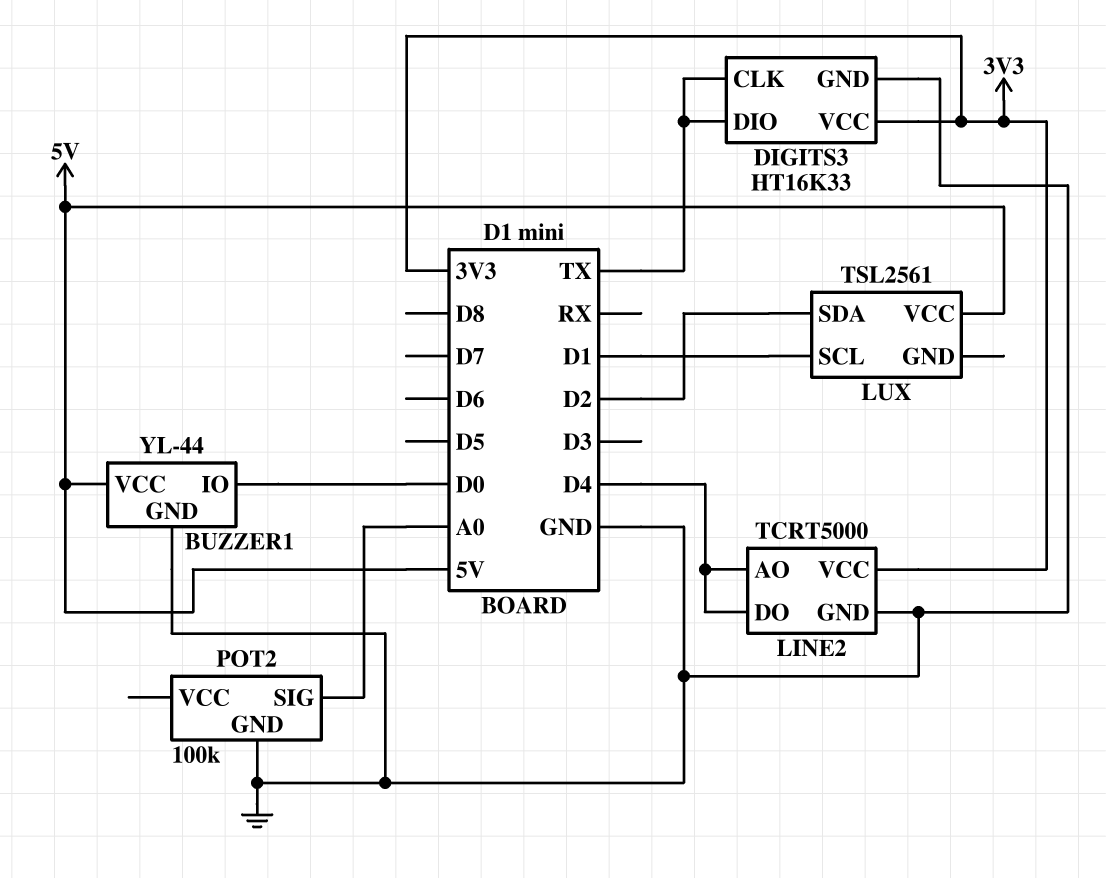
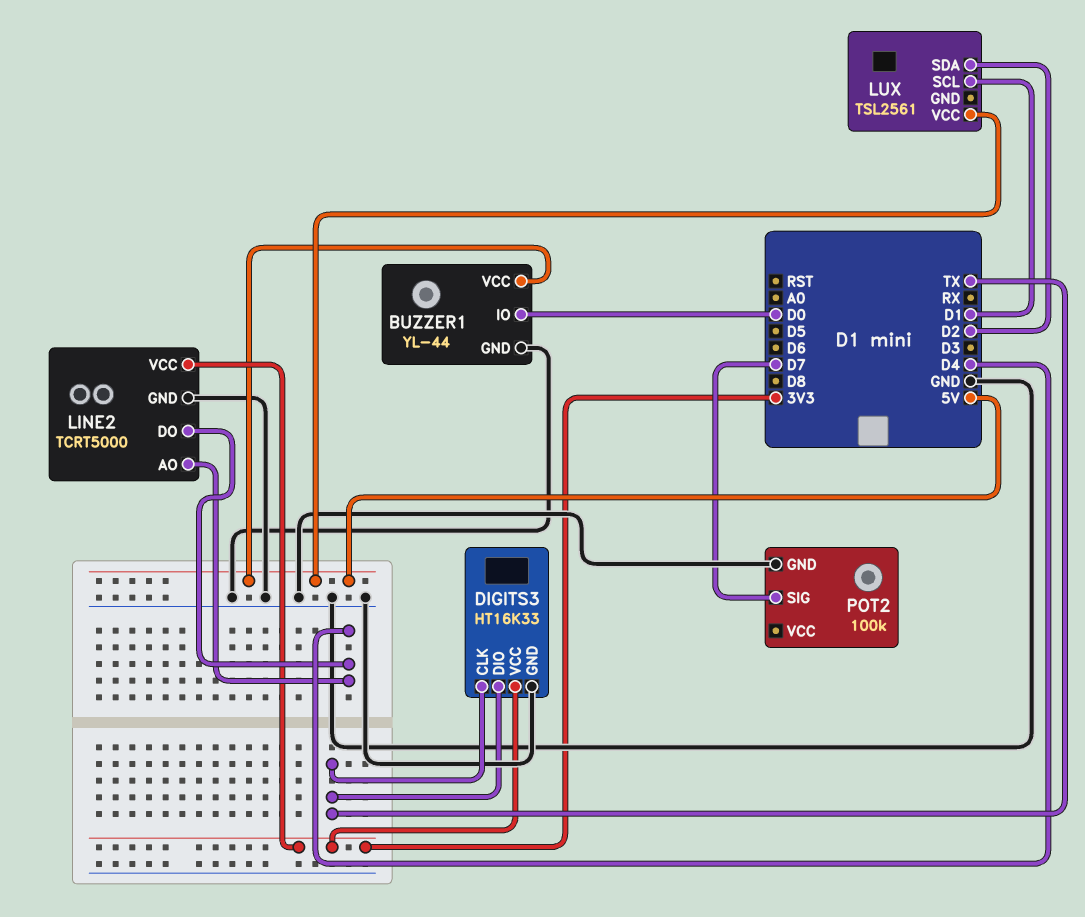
POT2 pin SIG: A0 -> D7

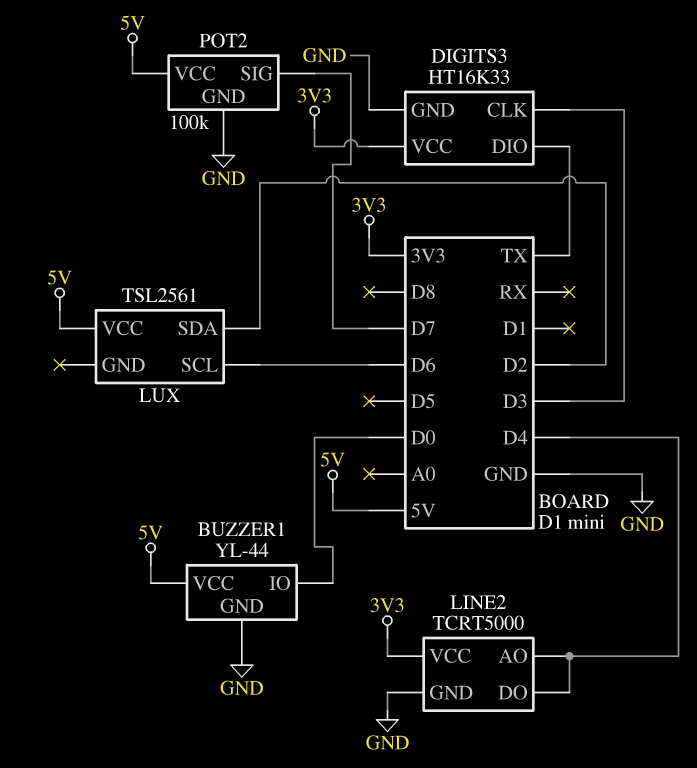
DIGITS3 pin CLK: TX -> D3
LUX pin SCL: D1 -> D6
POT2 pin VCC: none -> 5V

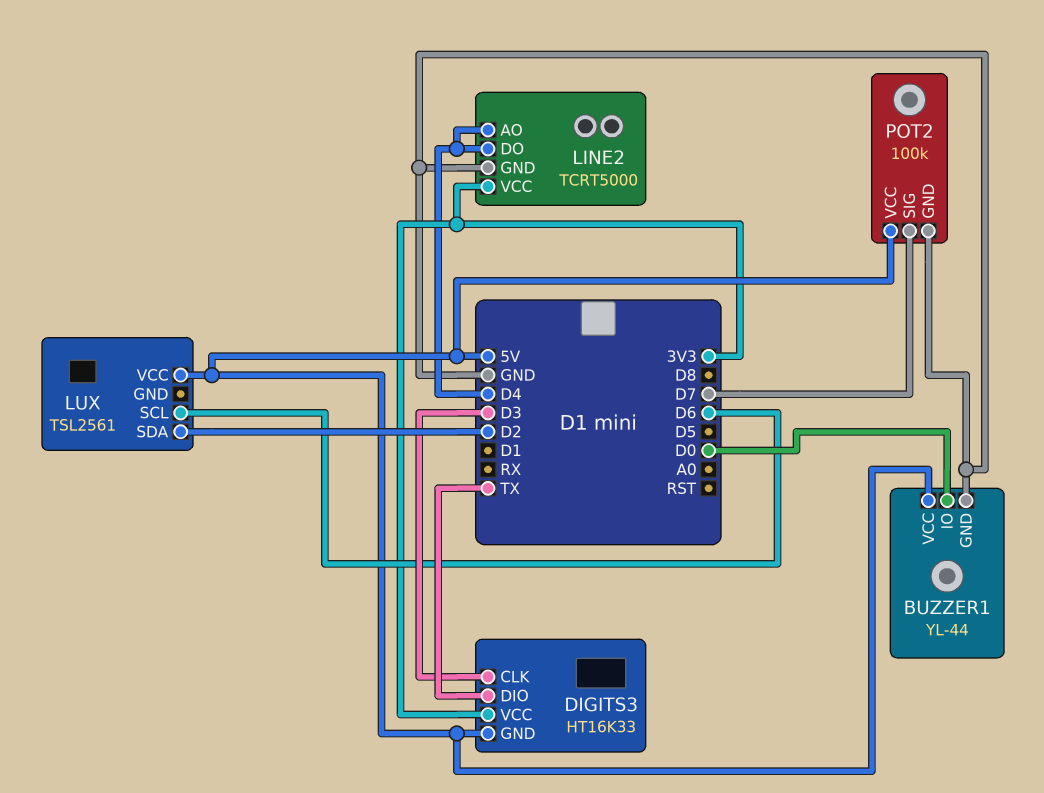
DIGITS3 pin GND: GND -> 5V

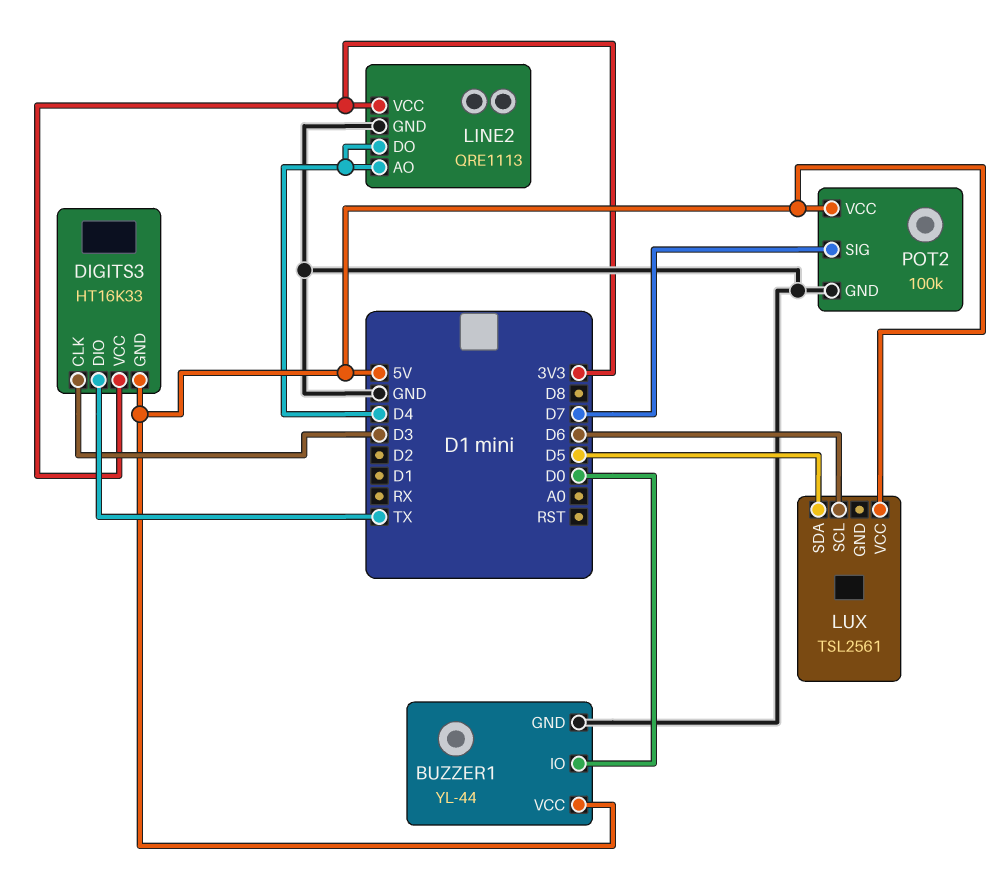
LINE2: TCRT5000 -> QRE1113
LUX pin SDA: D2 -> D5

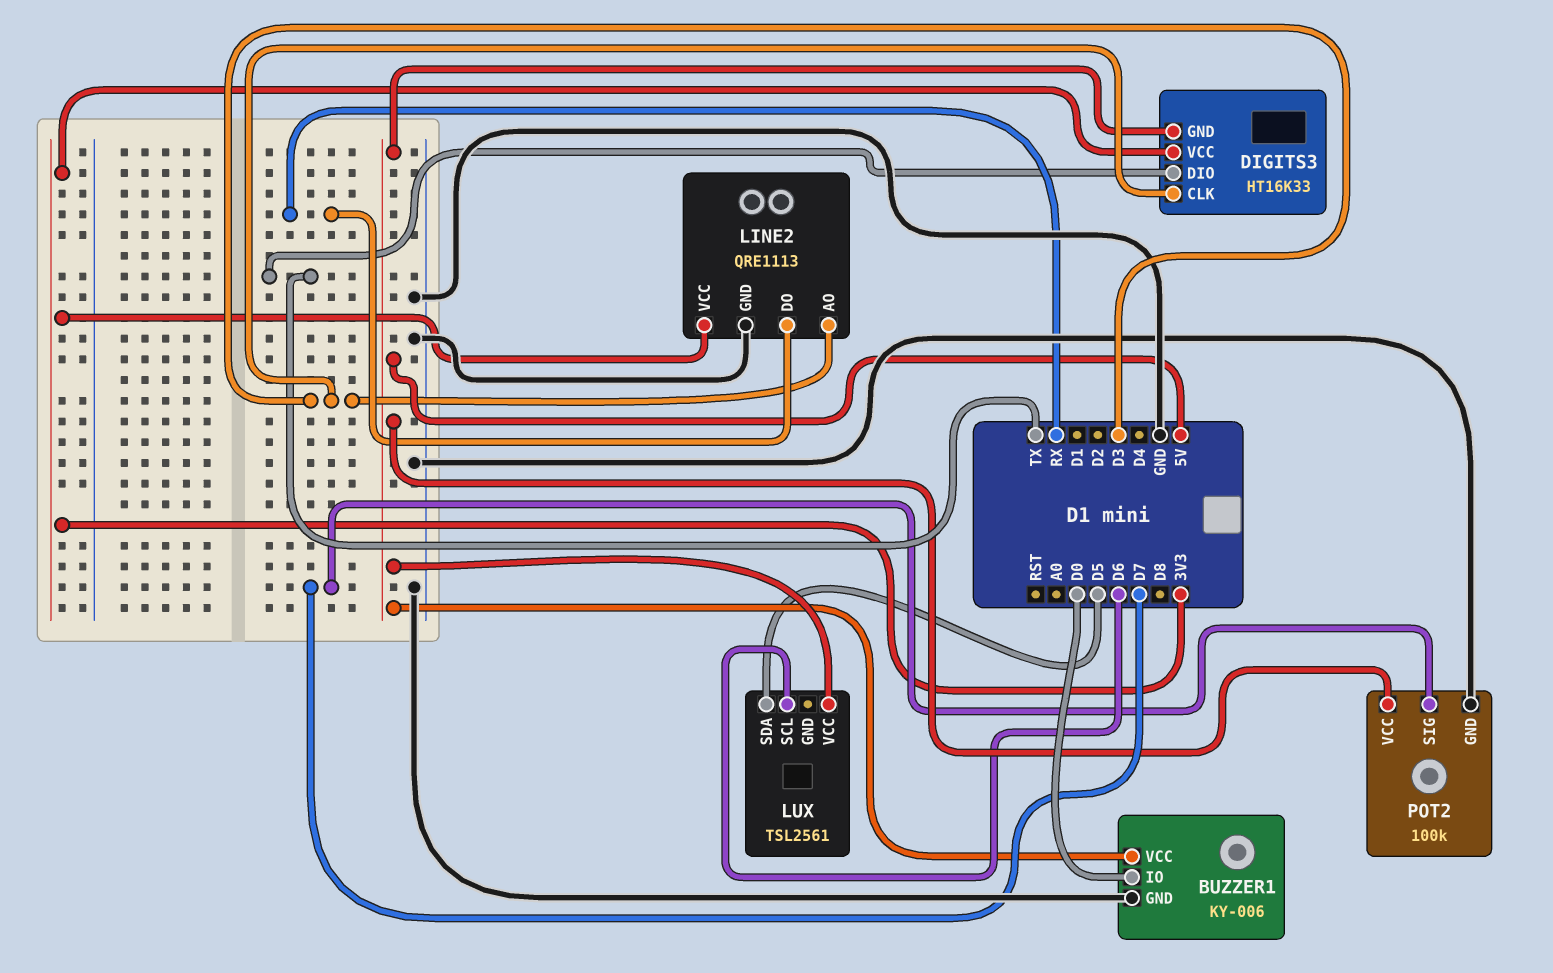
BUZZER1: YL-44 -> KY-006
LINE2 pin AO: D4 -> D3
LINE2 pin DO: D4 -> RX

